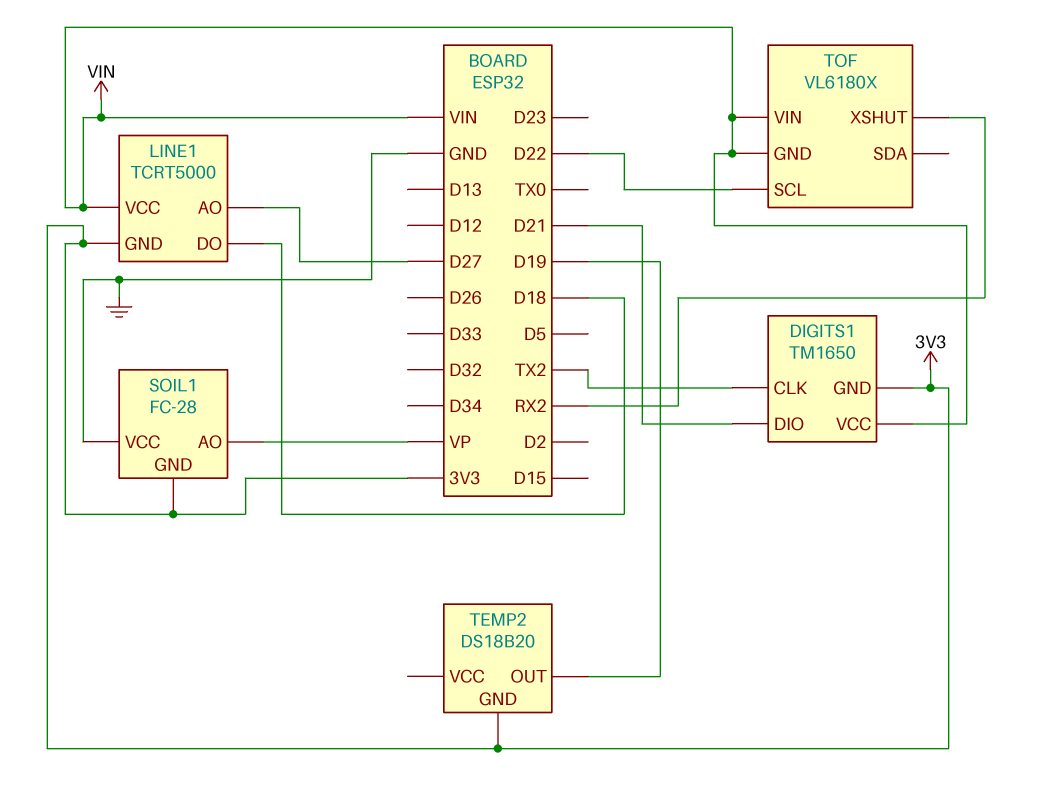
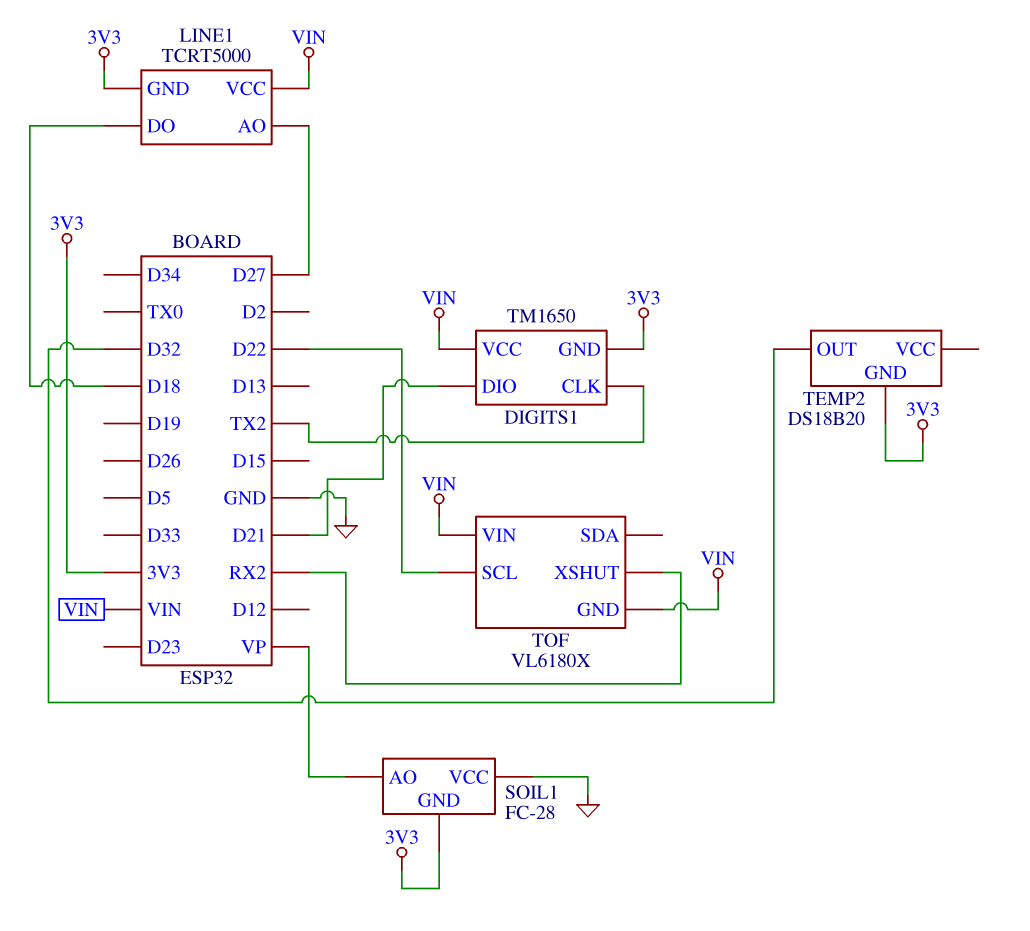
TEMP2 pin OUT: D19 -> D32

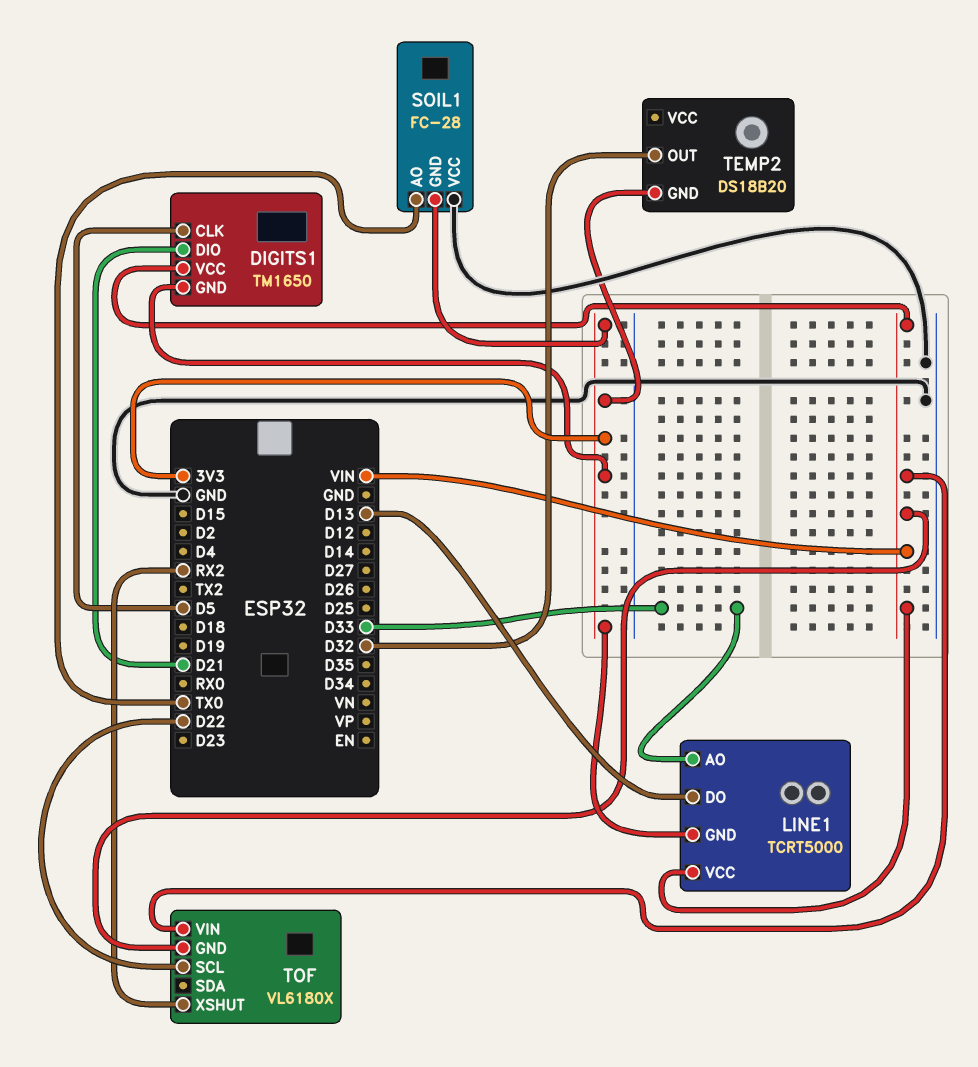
DIGITS1 pin CLK: TX2 -> D5
LINE1 pin AO: D27 -> D33
LINE1 pin DO: D18 -> D13
SOIL1 pin AO: VP -> TX0

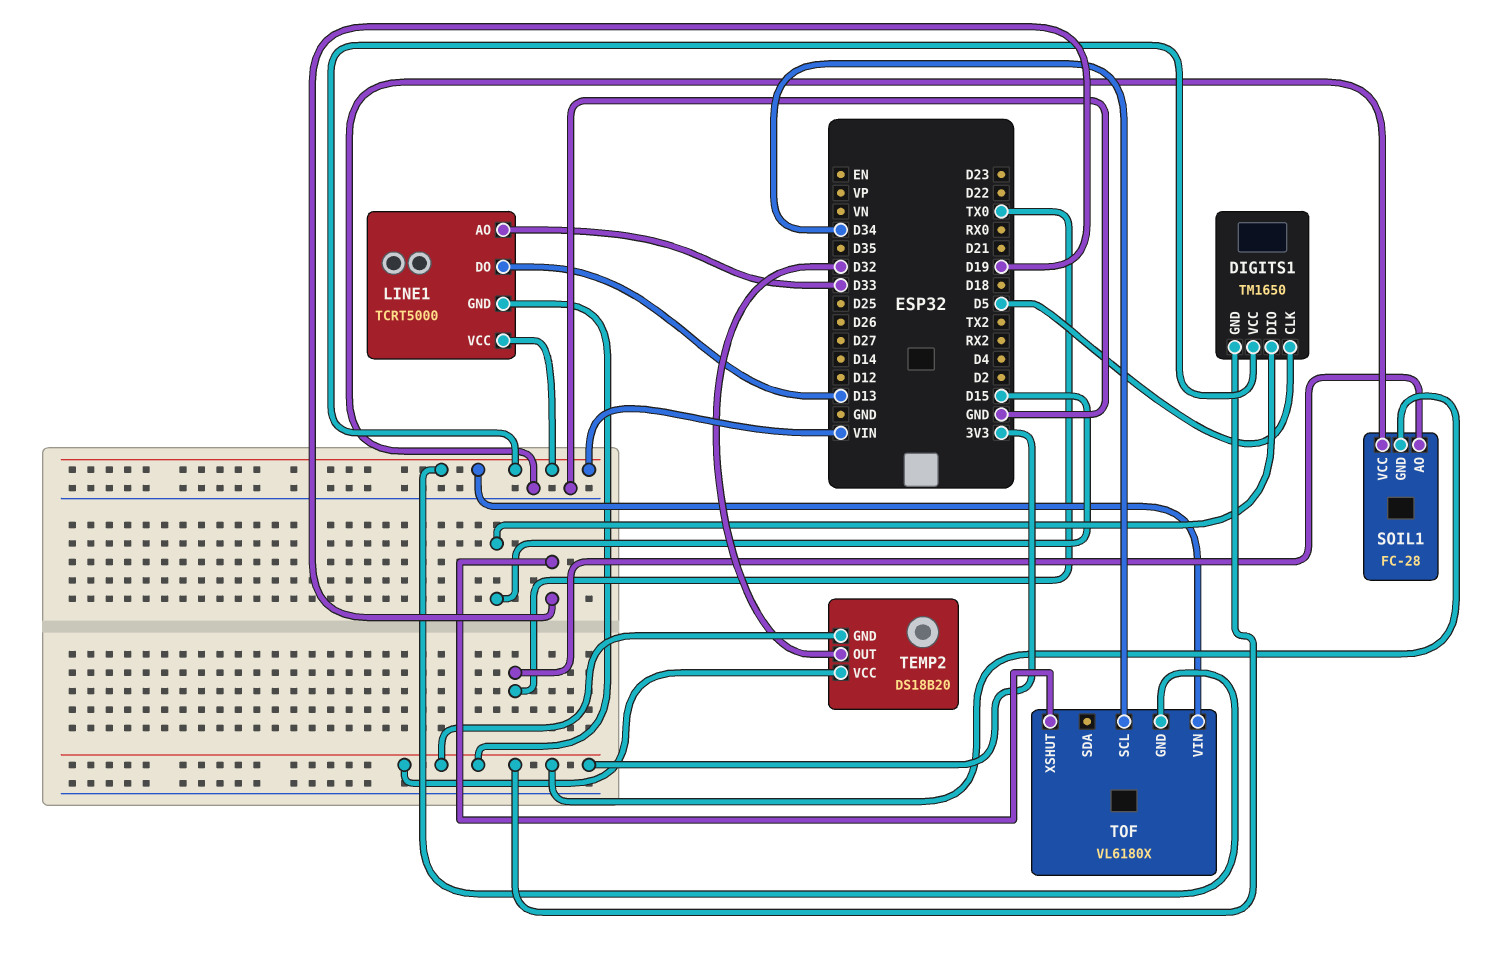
DIGITS1 pin DIO: D21 -> D15
TEMP2 pin VCC: none -> 3V3
TOF pin SCL: D22 -> D34
TOF pin XSHUT: RX2 -> D19

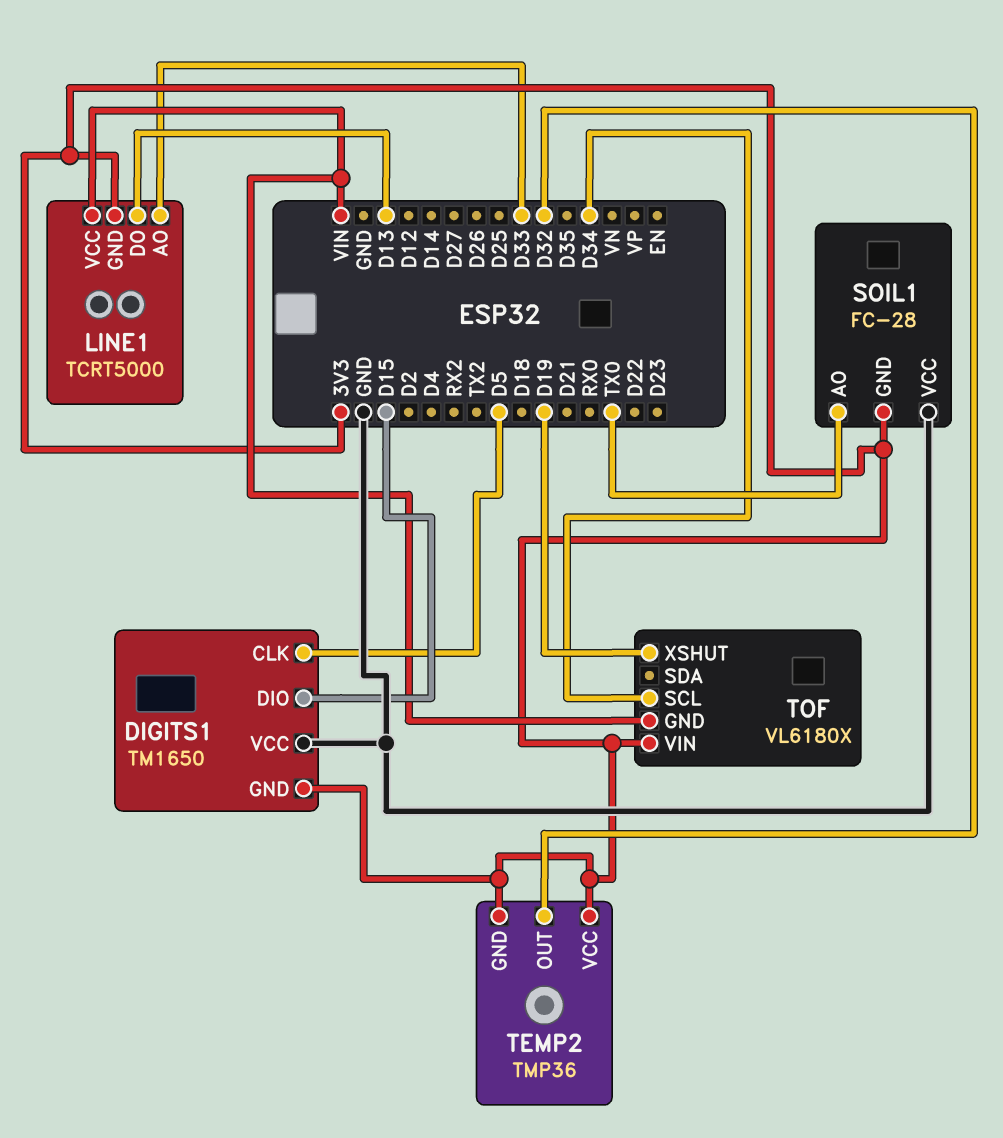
DIGITS1 pin VCC: VIN -> GND
TEMP2: DS18B20 -> TMP36
TOF pin VIN: VIN -> 3V3

